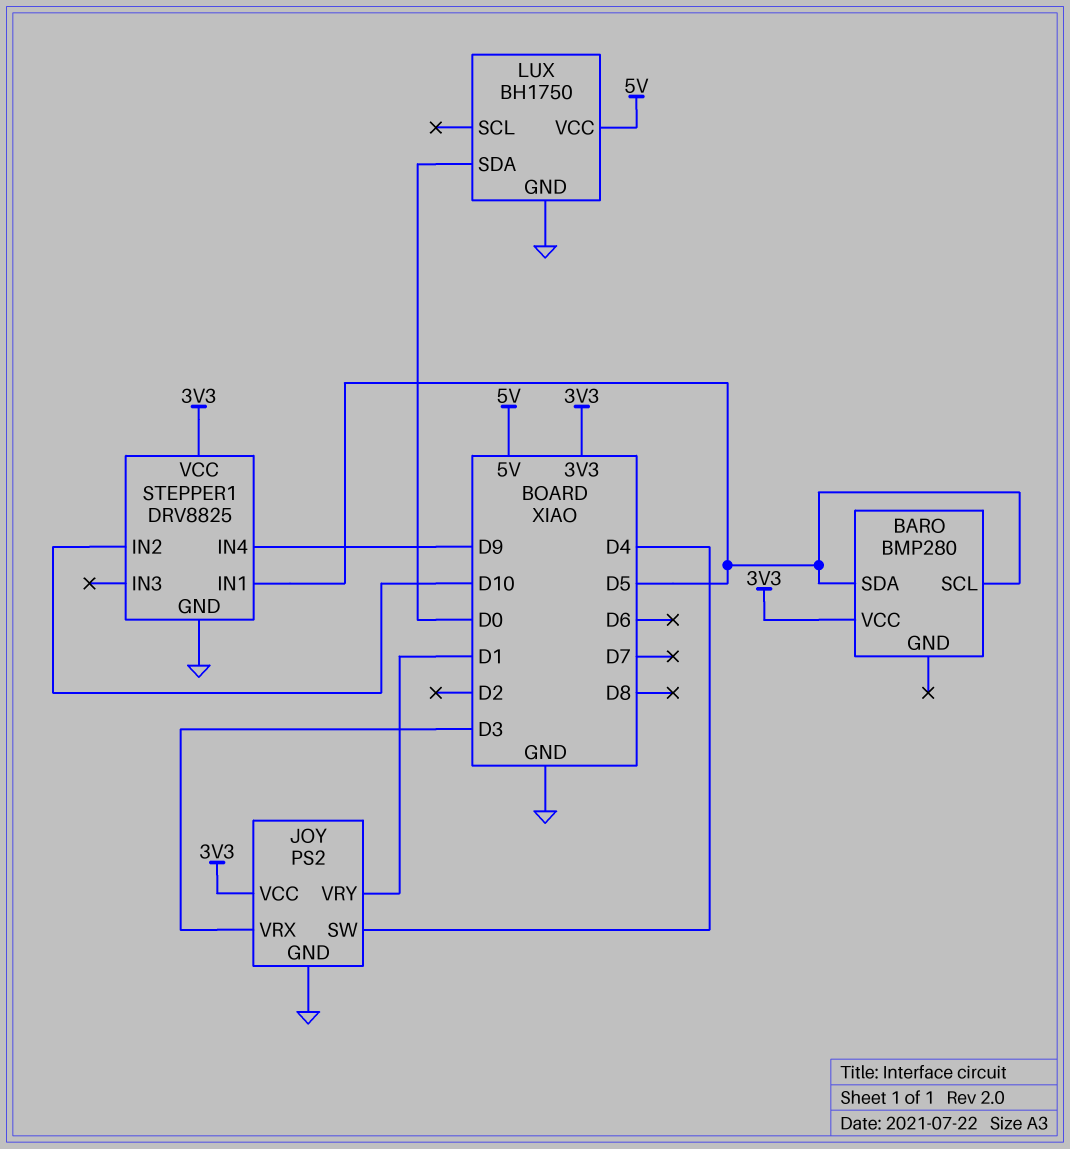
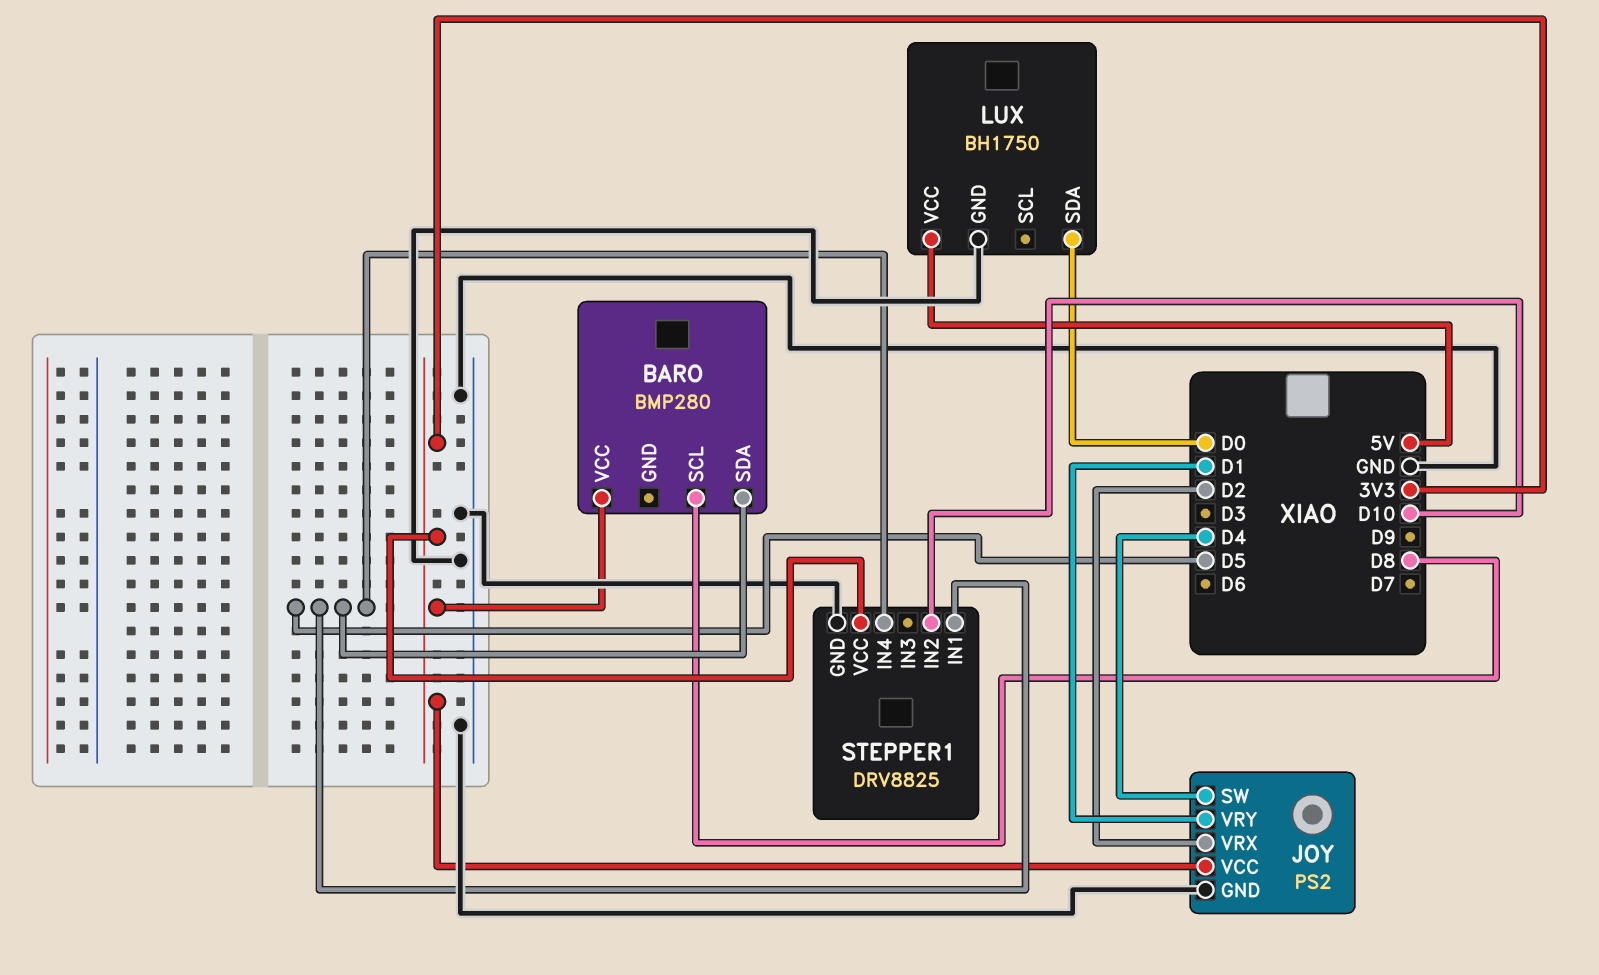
BARO pin SCL: D5 -> D8
JOY pin VRX: D3 -> D2
STEPPER1 pin IN4: D9 -> D5

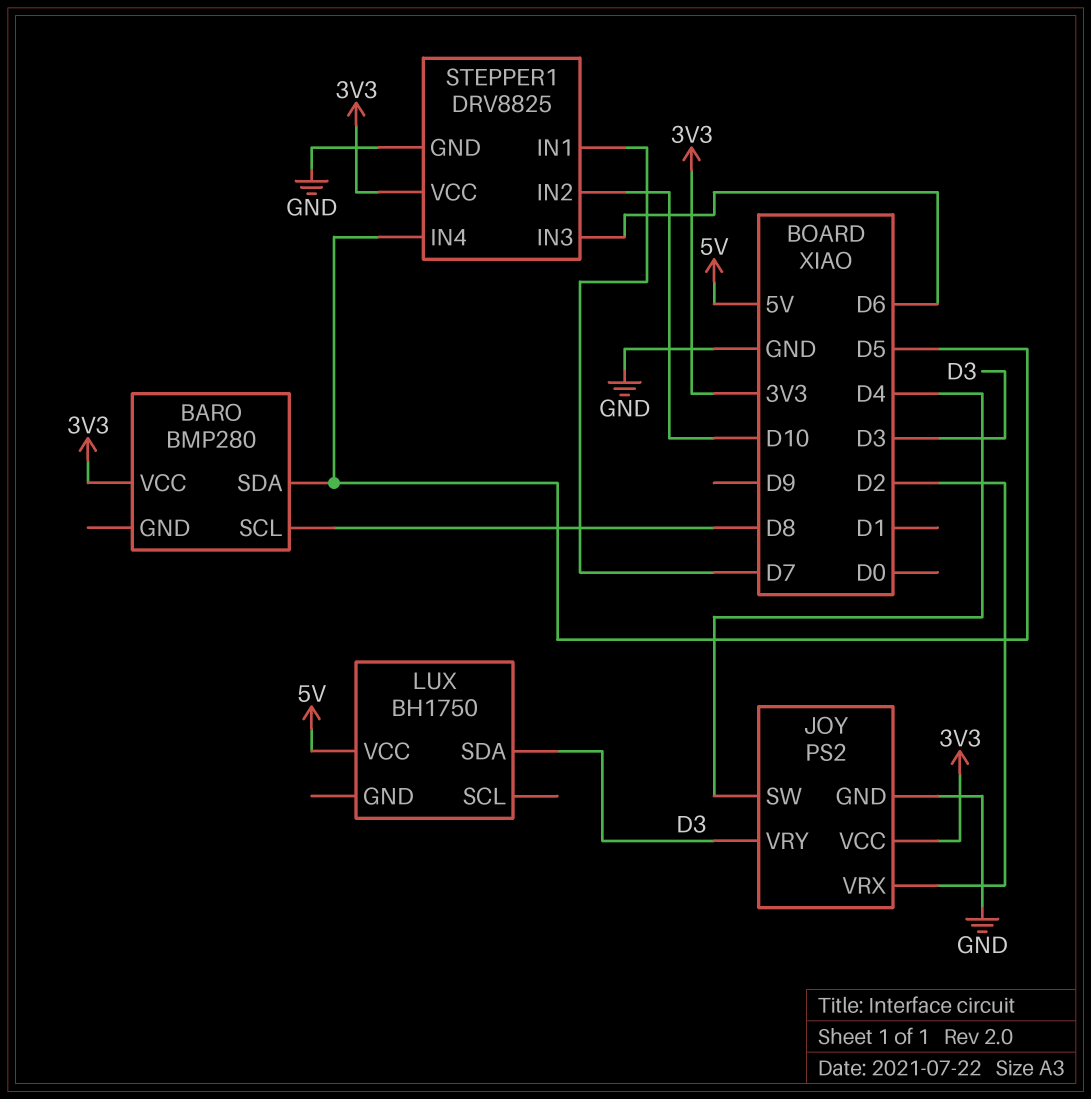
JOY pin VRY: D1 -> D3
LUX pin GND: GND -> none
LUX pin SDA: D0 -> D3
STEPPER1 pin IN1: D5 -> D7
STEPPER1 pin IN3: none -> D6

